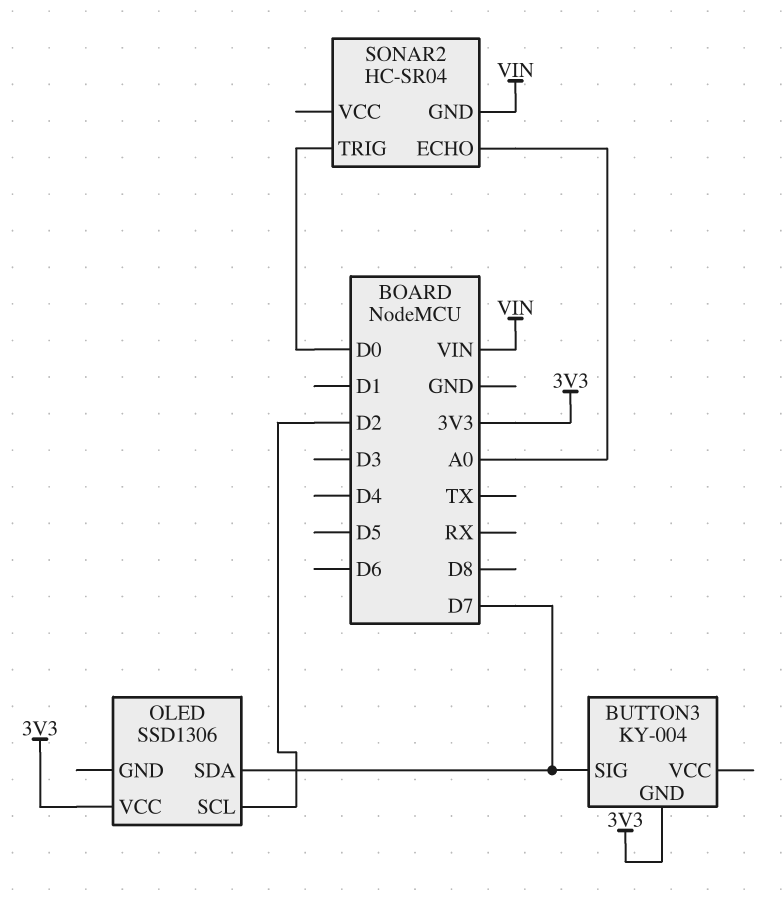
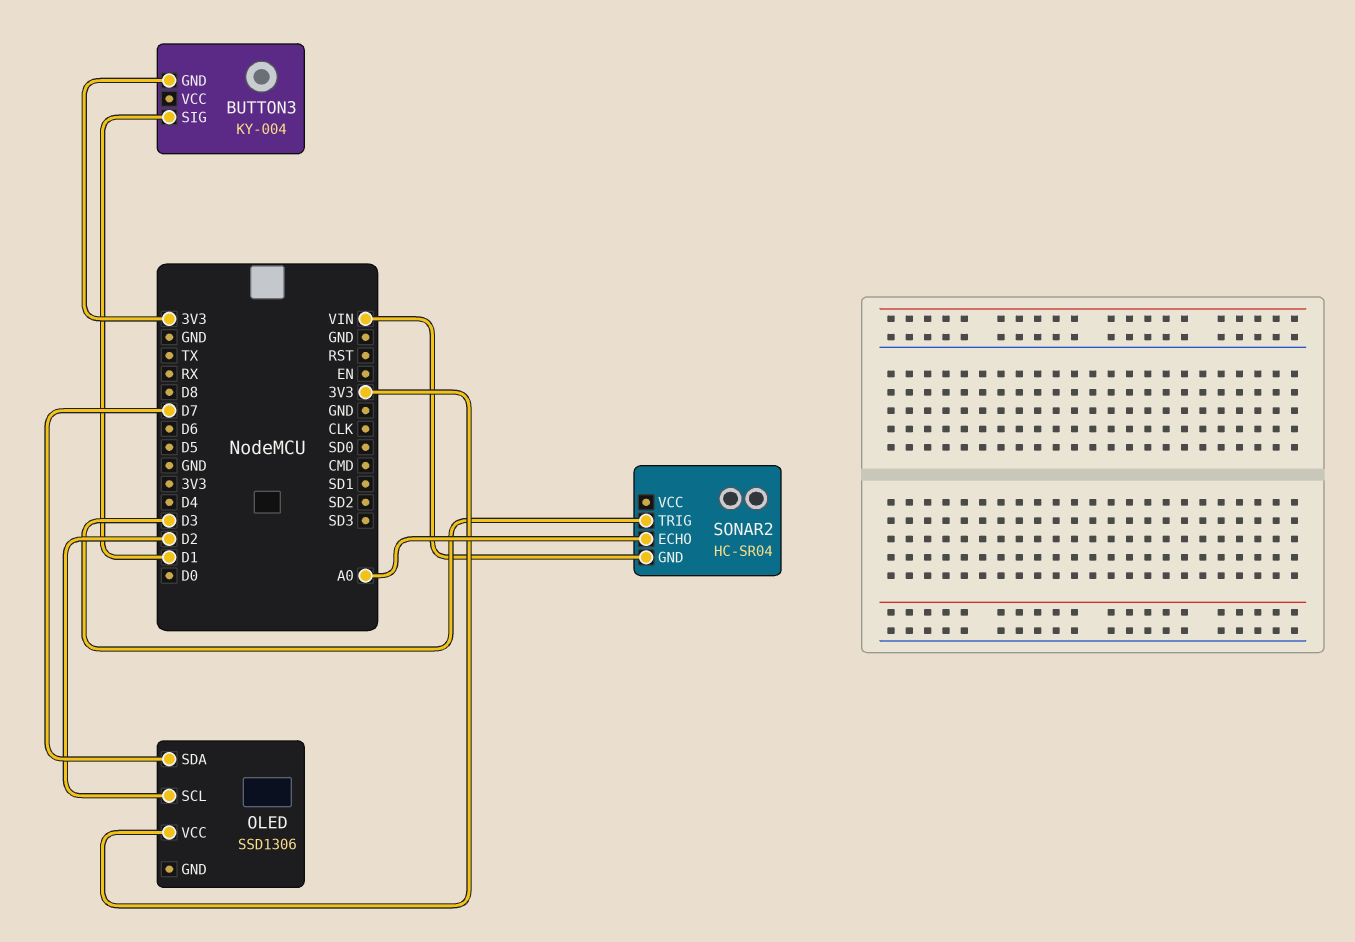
BUTTON3 pin SIG: D7 -> D1
SONAR2 pin TRIG: D0 -> D3

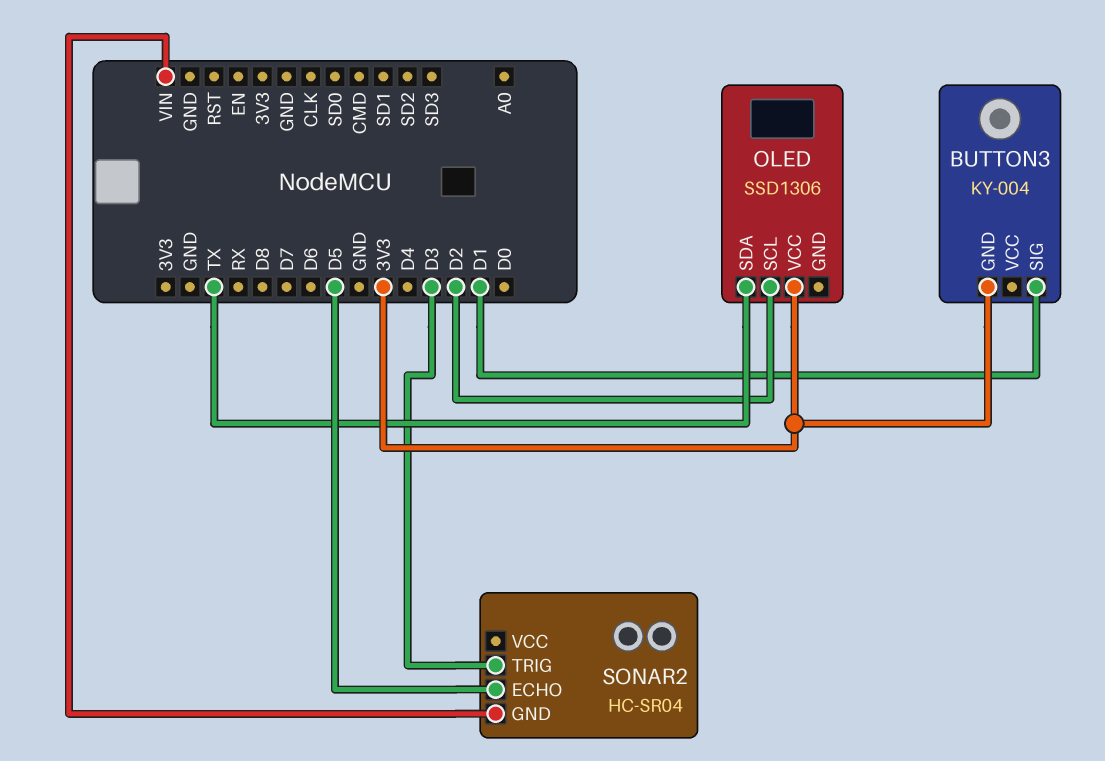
OLED pin SDA: D7 -> TX
SONAR2 pin ECHO: A0 -> D5

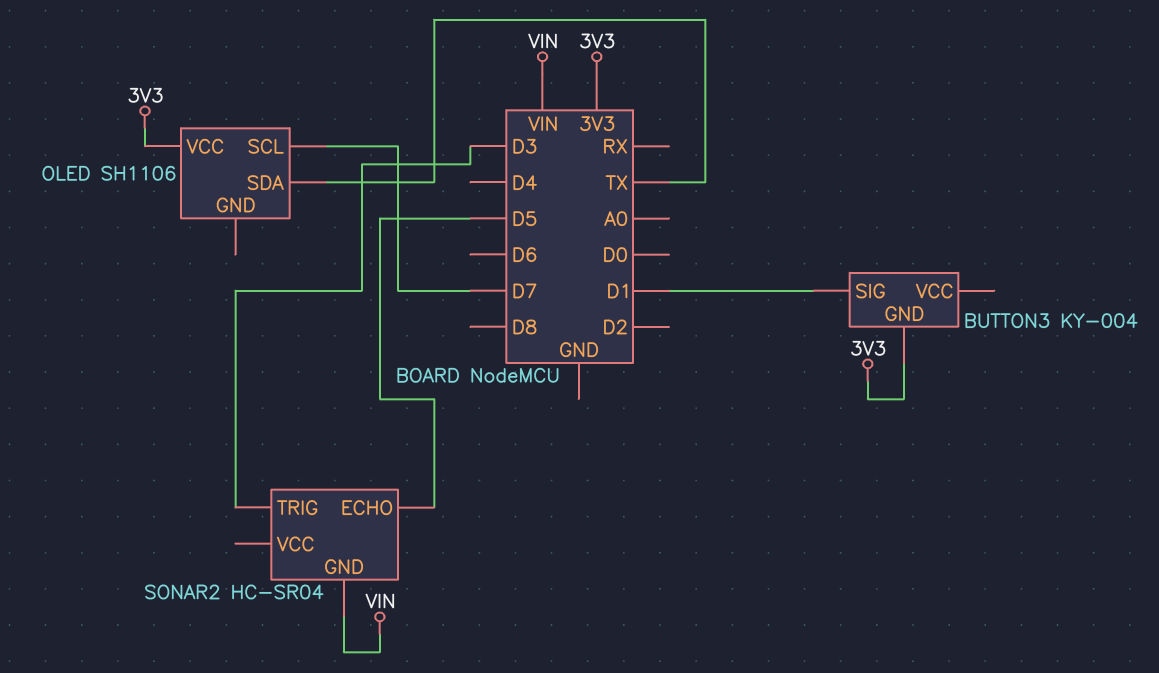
OLED: SSD1306 -> SH1106
OLED pin SCL: D2 -> D7

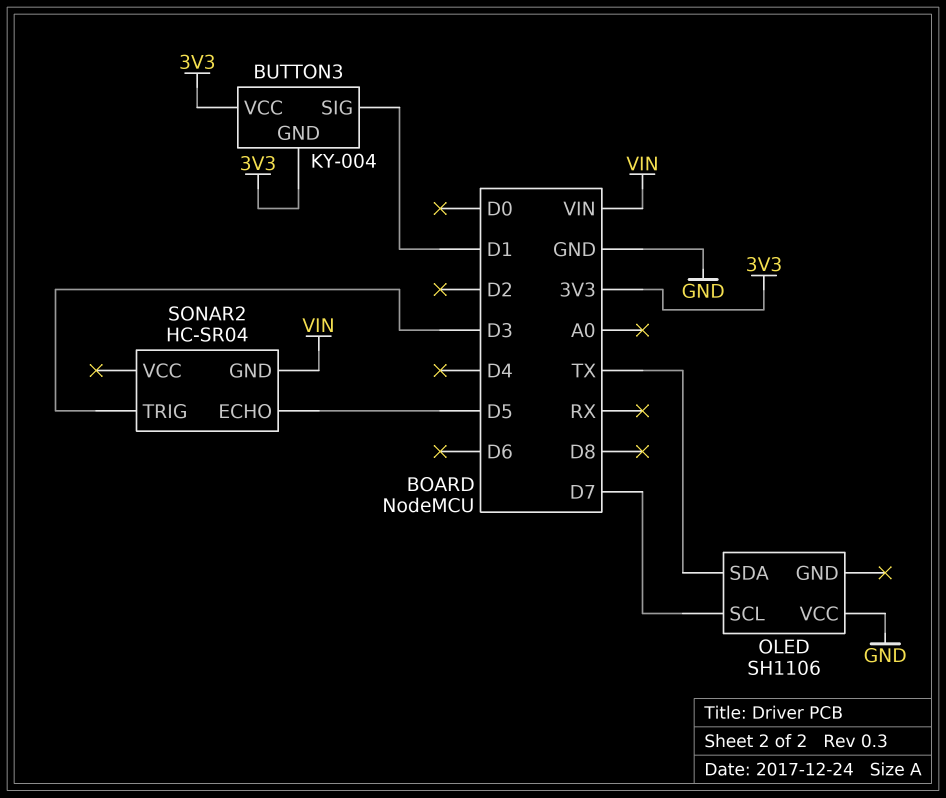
BUTTON3 pin VCC: none -> 3V3
OLED pin VCC: 3V3 -> GND

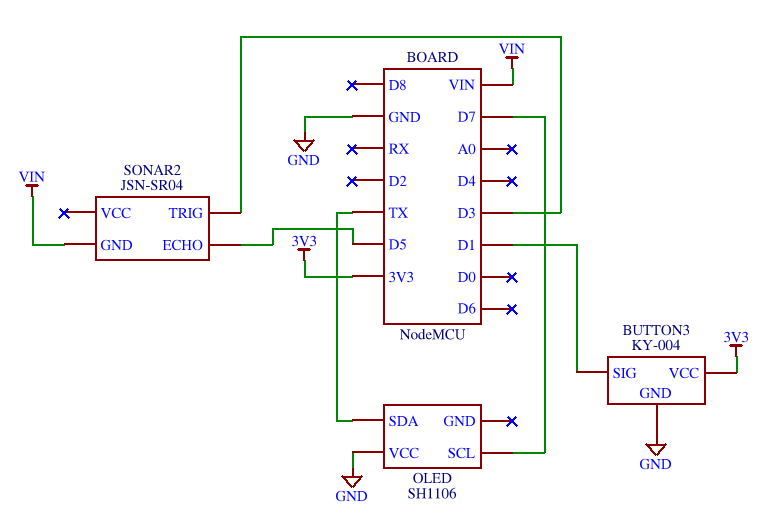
BUTTON3 pin GND: 3V3 -> GND
SONAR2: HC-SR04 -> JSN-SR04

